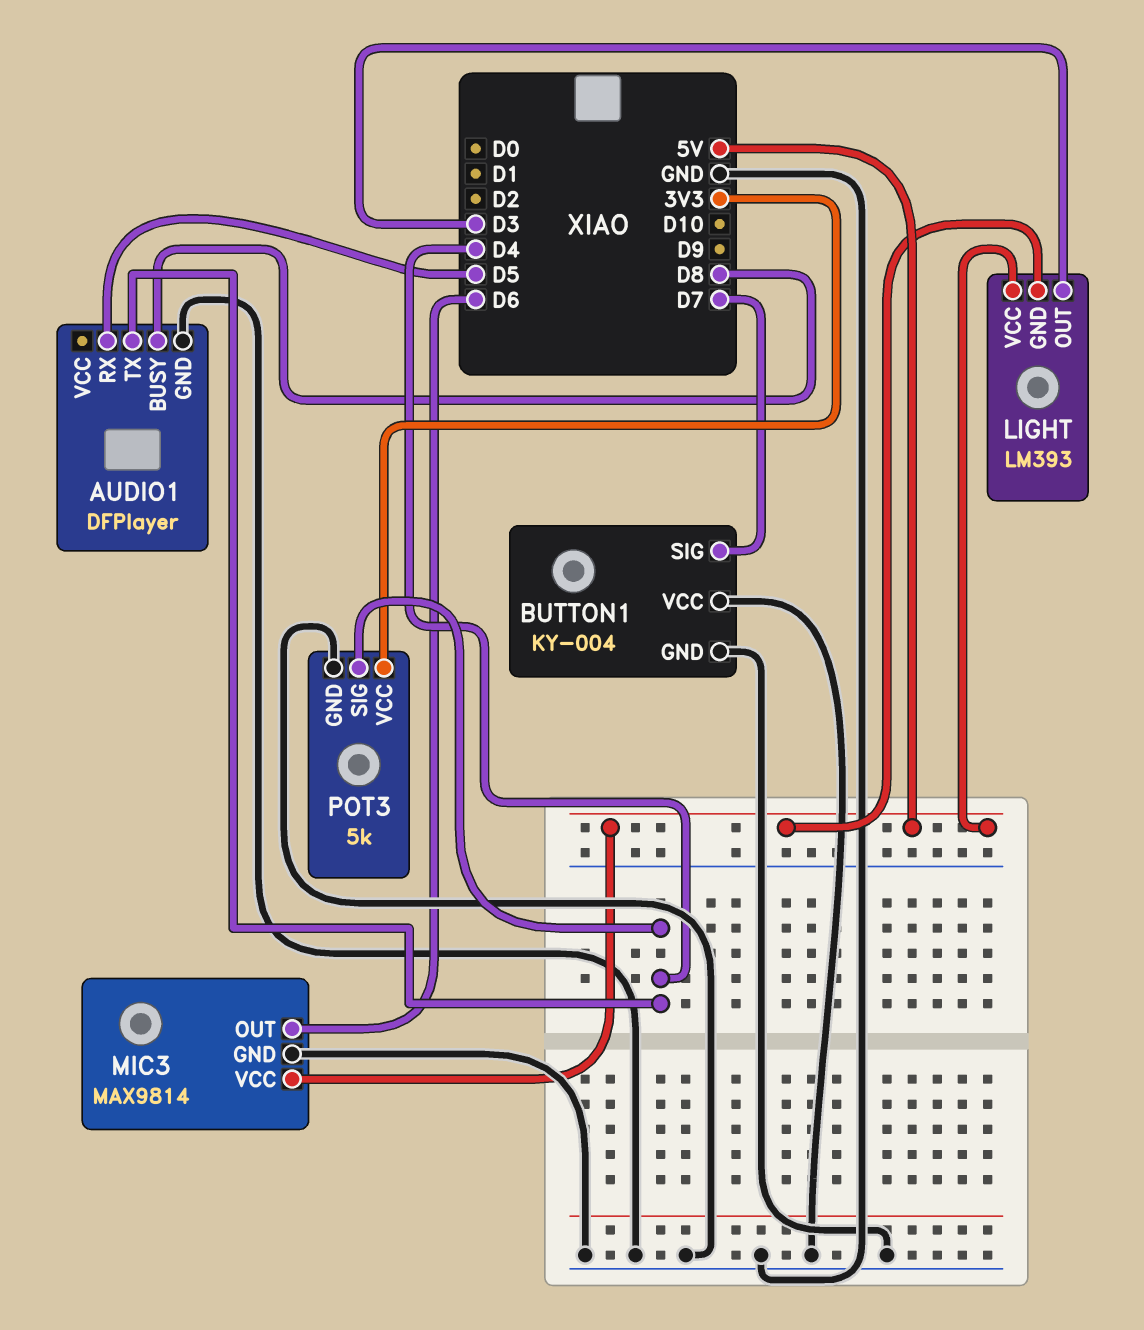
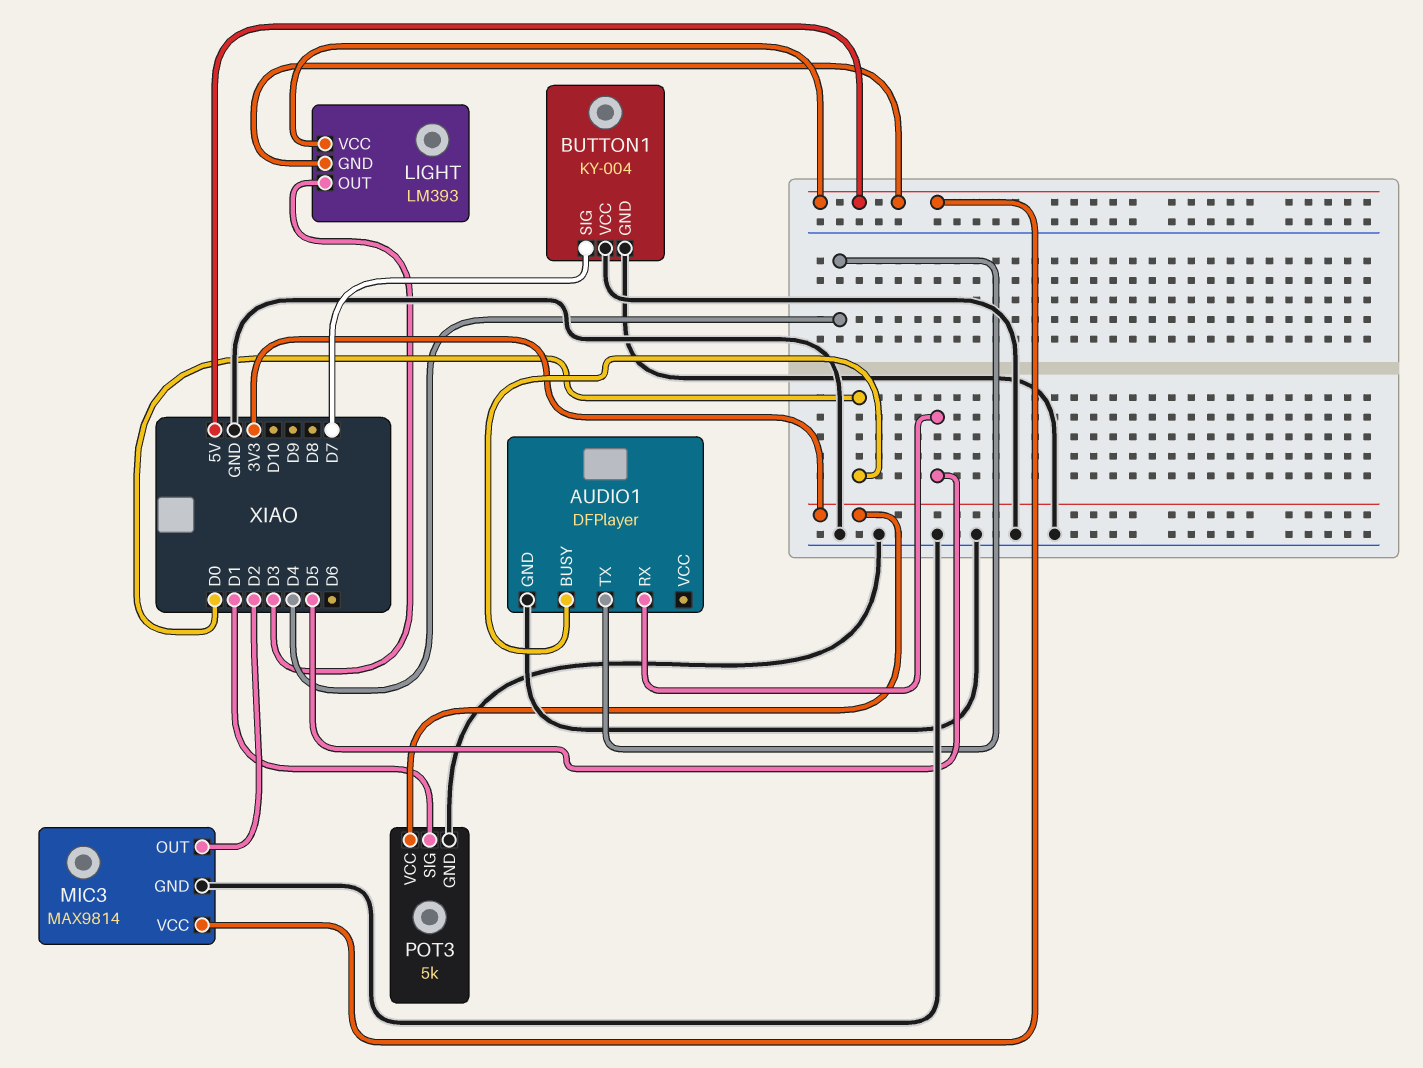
AUDIO1 pin BUSY: D8 -> D0
MIC3 pin OUT: D6 -> D2
POT3 pin SIG: D4 -> D1

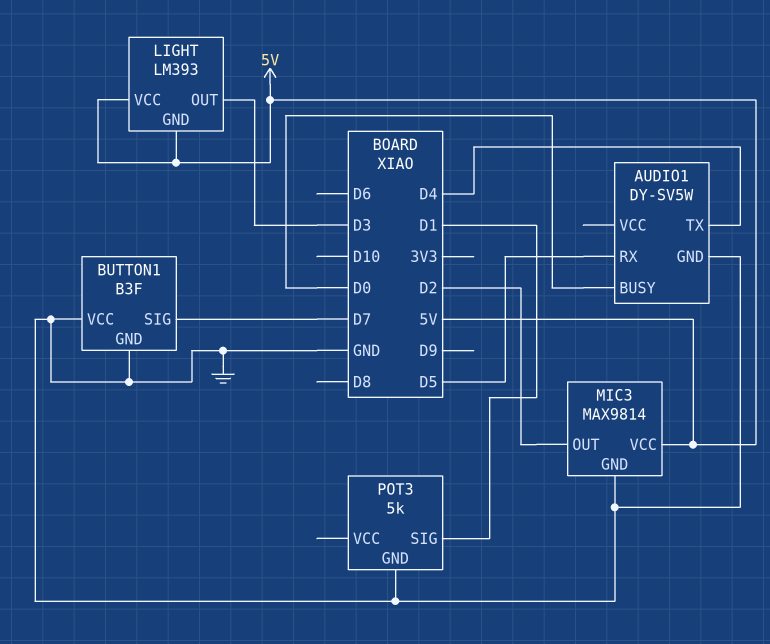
AUDIO1: DFPlayer -> DY-SV5W
BUTTON1: KY-004 -> B3F
POT3 pin VCC: 3V3 -> none

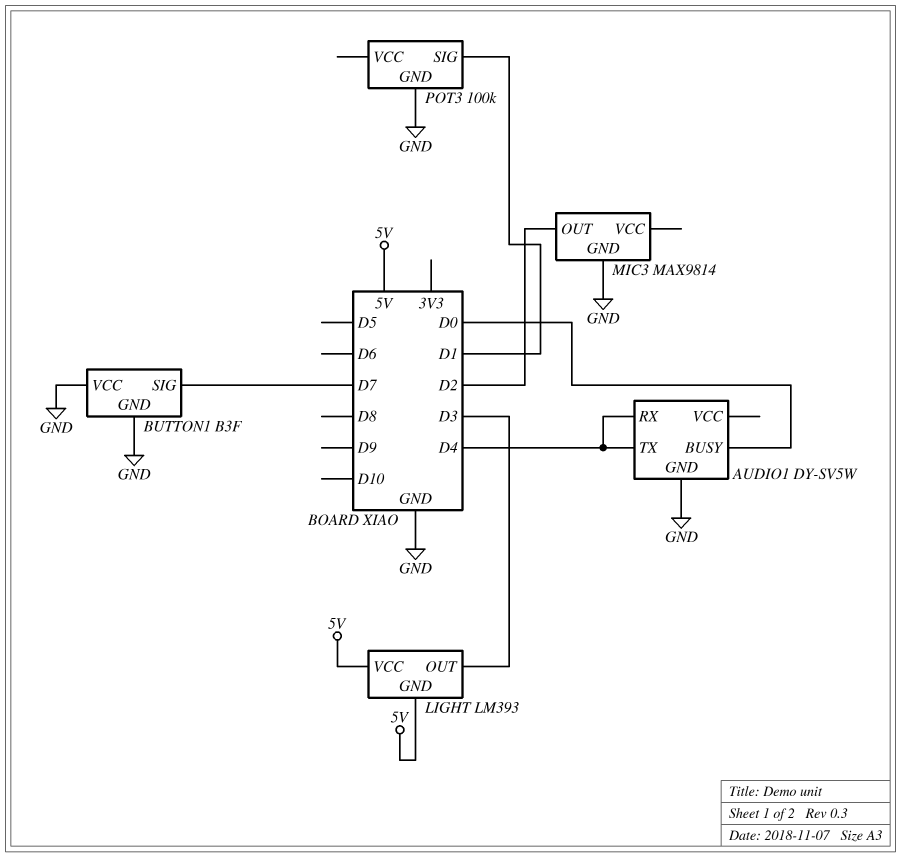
AUDIO1 pin RX: D5 -> D4
MIC3 pin VCC: 5V -> none
POT3: 5k -> 100k

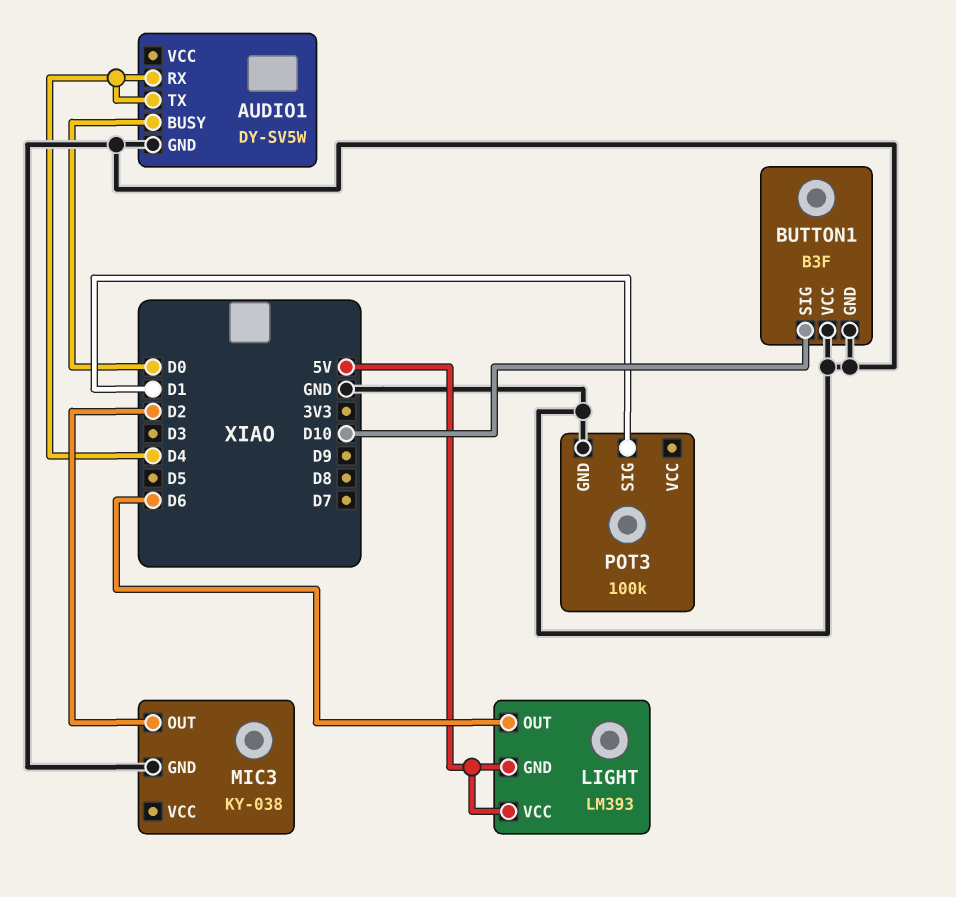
BUTTON1 pin SIG: D7 -> D10
LIGHT pin OUT: D3 -> D6
MIC3: MAX9814 -> KY-038

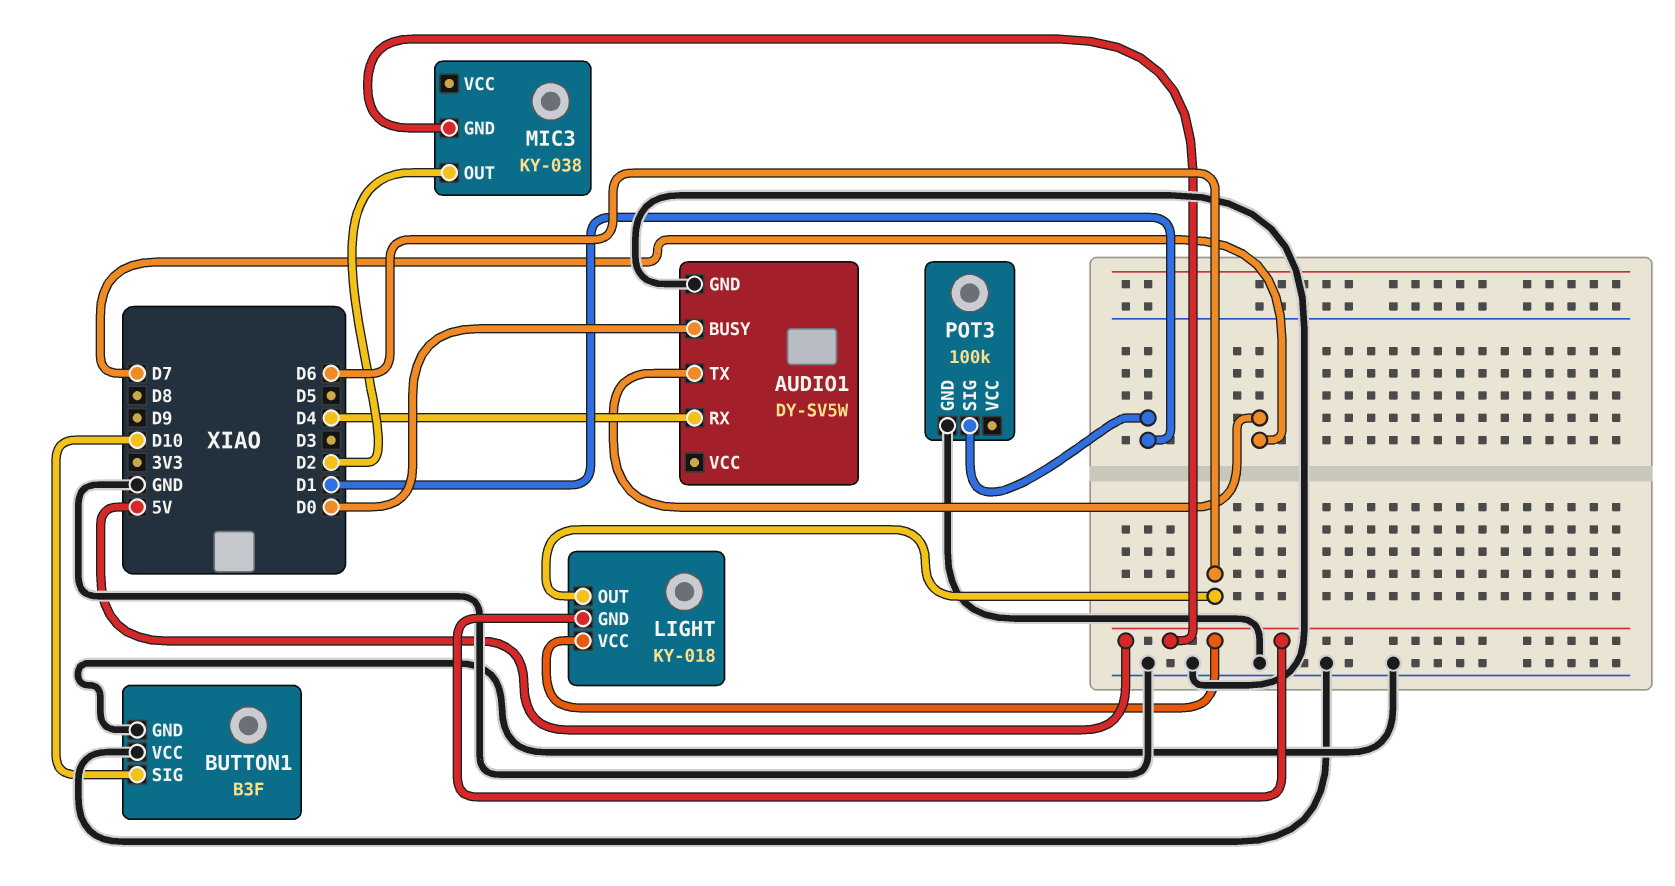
AUDIO1 pin TX: D4 -> D7
LIGHT: LM393 -> KY-018
MIC3 pin GND: GND -> 5V

